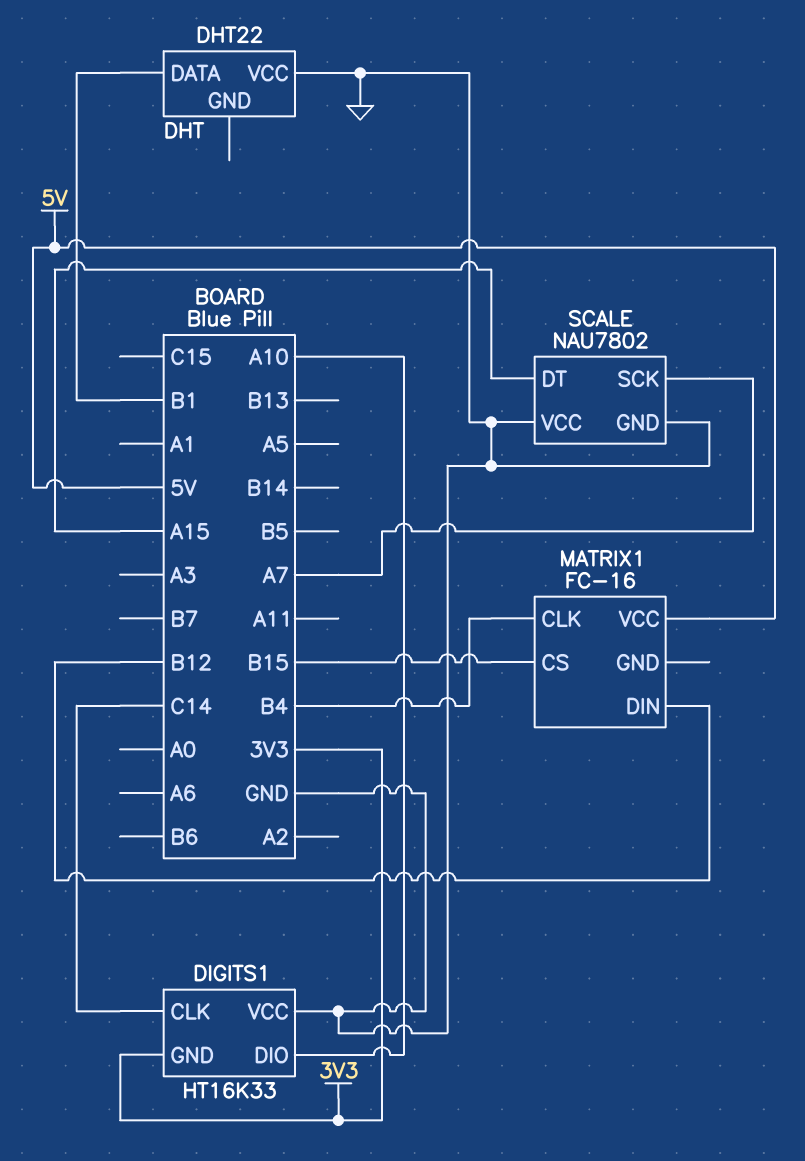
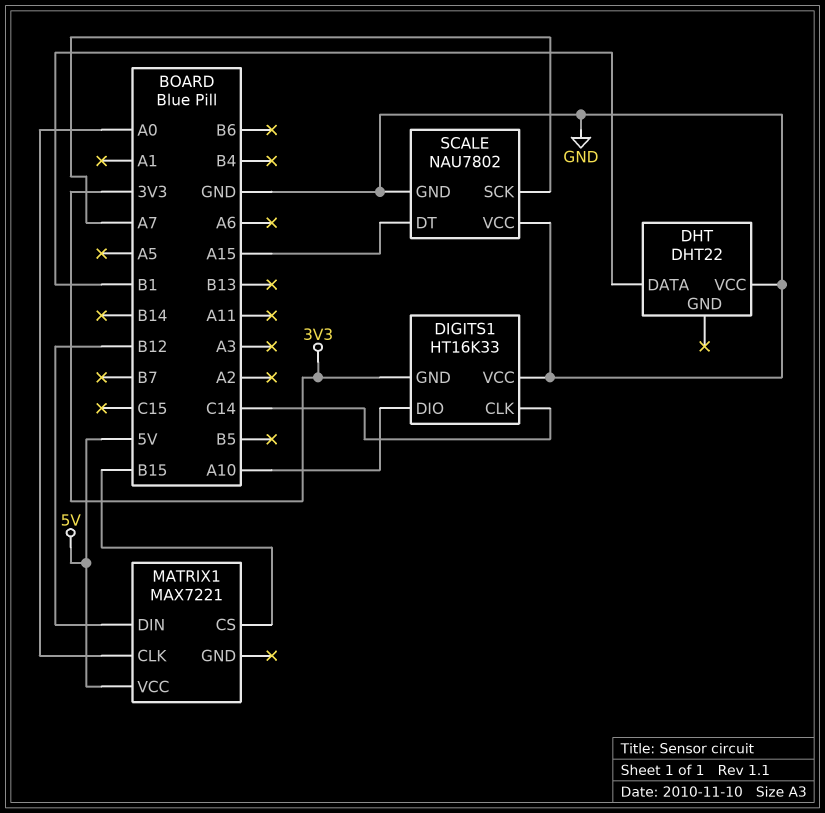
MATRIX1: FC-16 -> MAX7221
MATRIX1 pin CLK: B4 -> A0

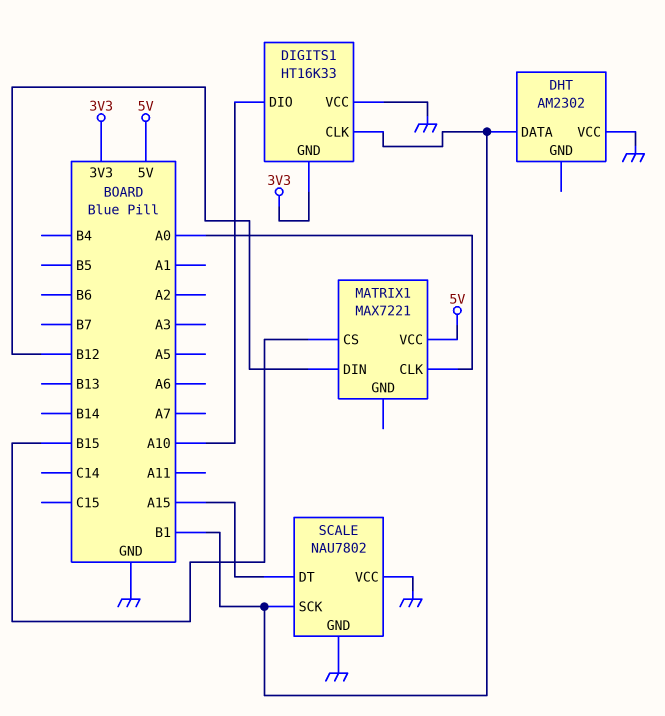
DHT: DHT22 -> AM2302
DIGITS1 pin CLK: C14 -> B1
SCALE pin SCK: A7 -> B1

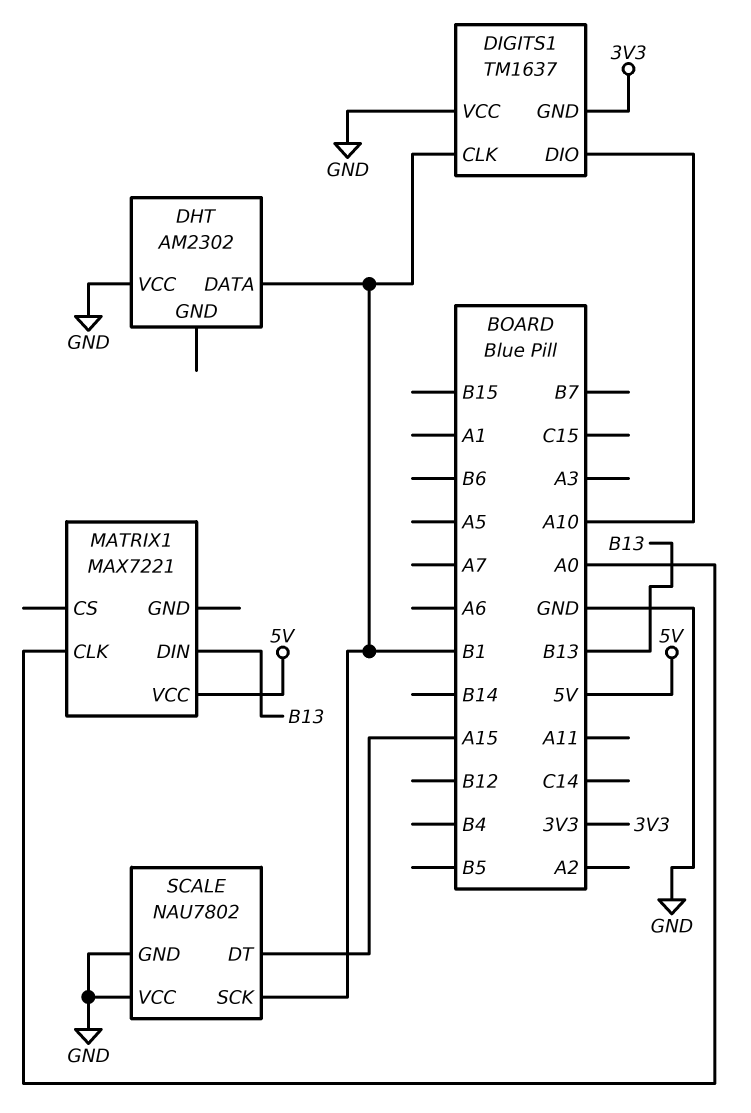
DIGITS1: HT16K33 -> TM1637
MATRIX1 pin CS: B15 -> none
MATRIX1 pin DIN: B12 -> B13

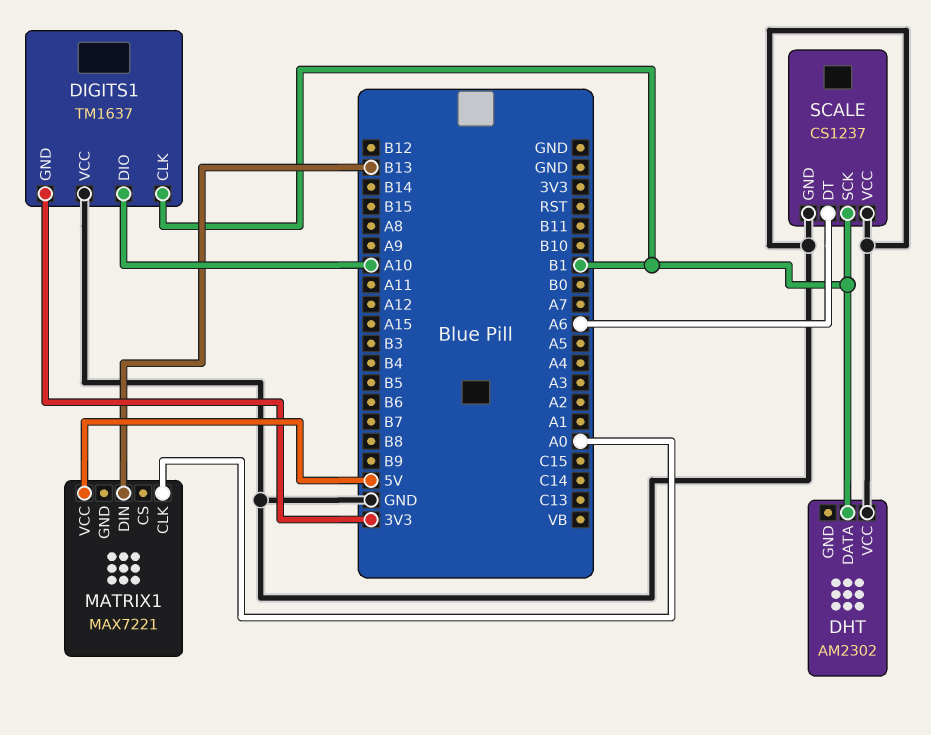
SCALE: NAU7802 -> CS1237
SCALE pin DT: A15 -> A6

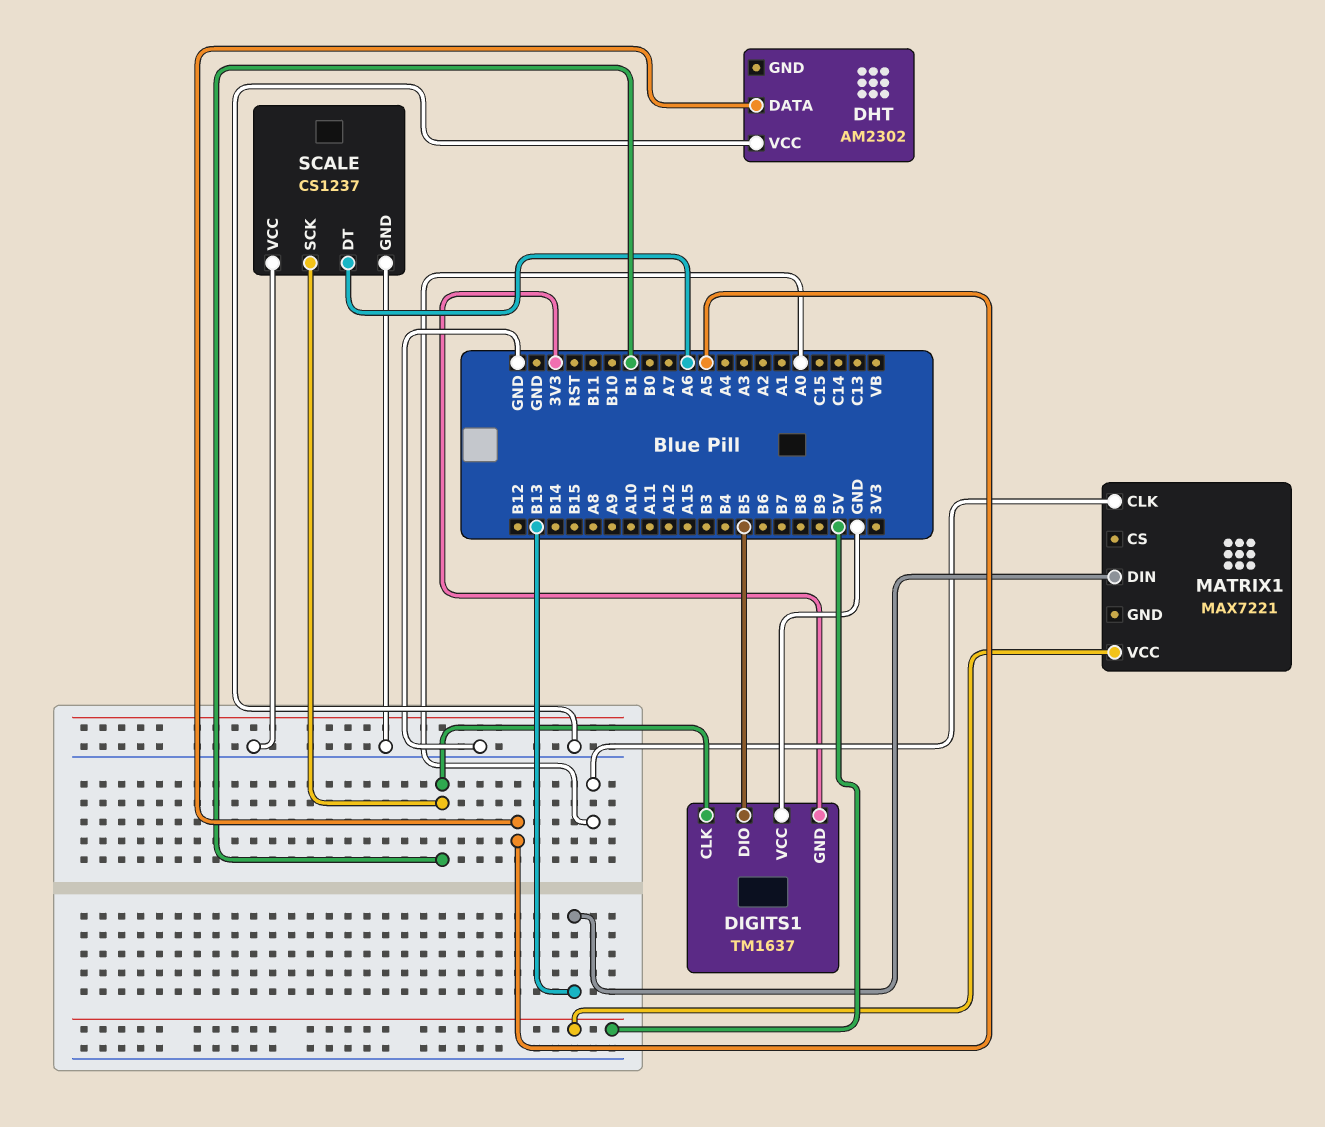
DHT pin DATA: B1 -> A5
DIGITS1 pin DIO: A10 -> B5

